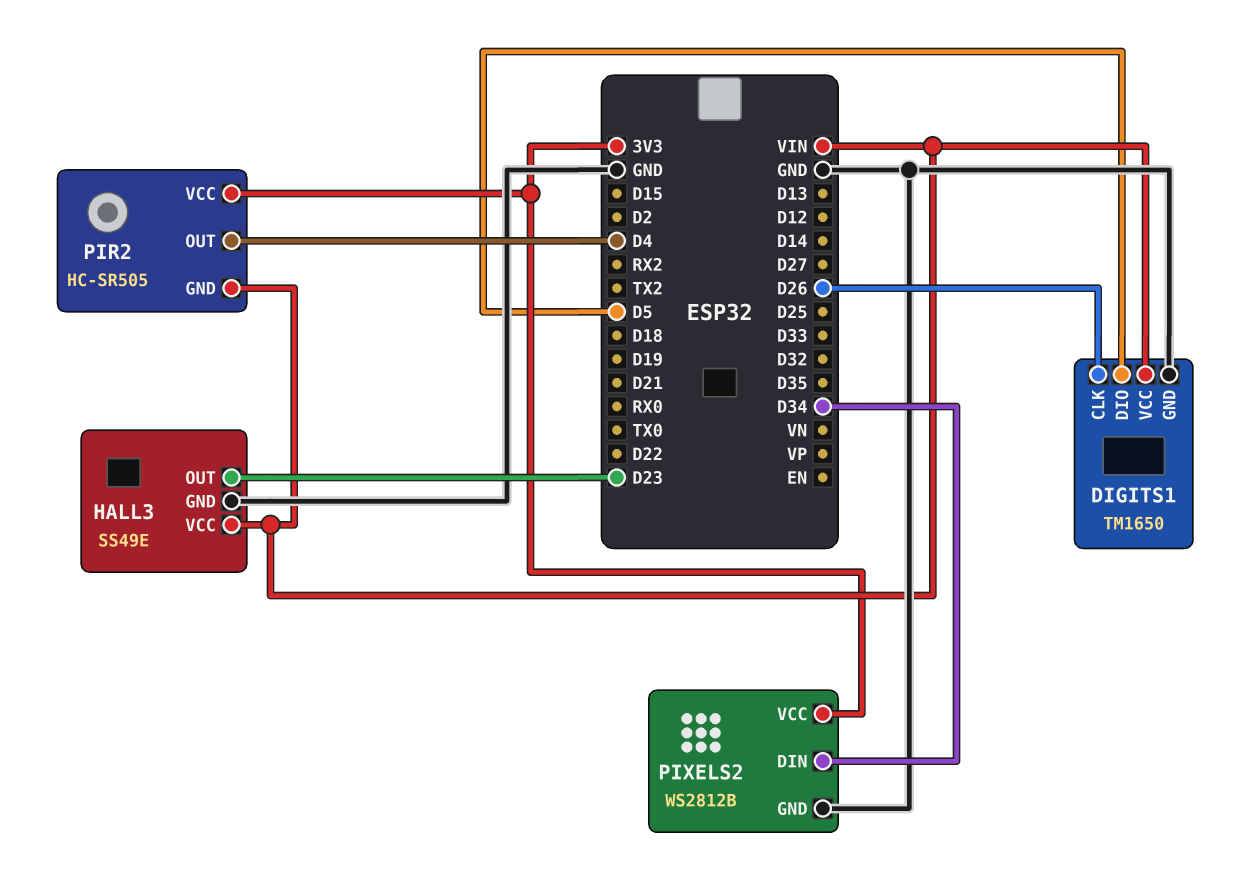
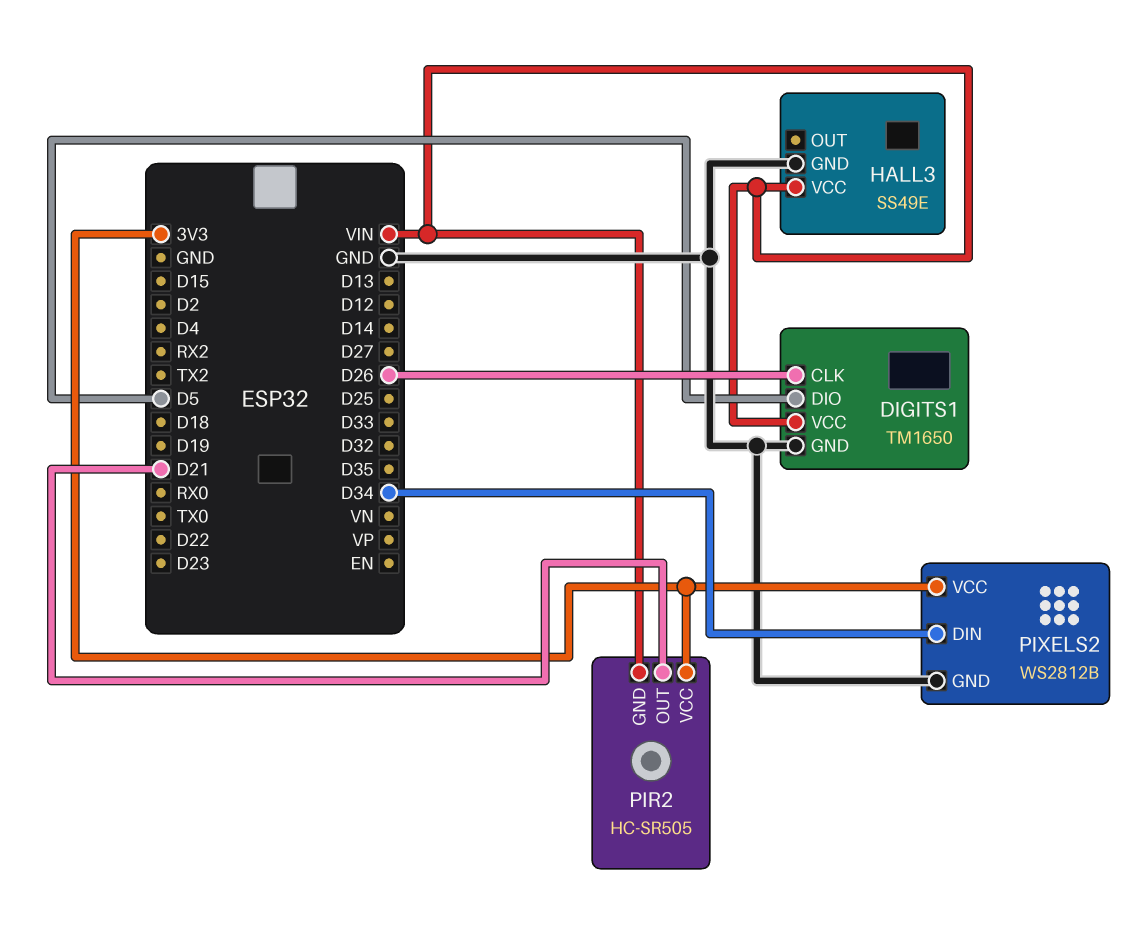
HALL3 pin OUT: D23 -> none
PIR2 pin OUT: D4 -> D21

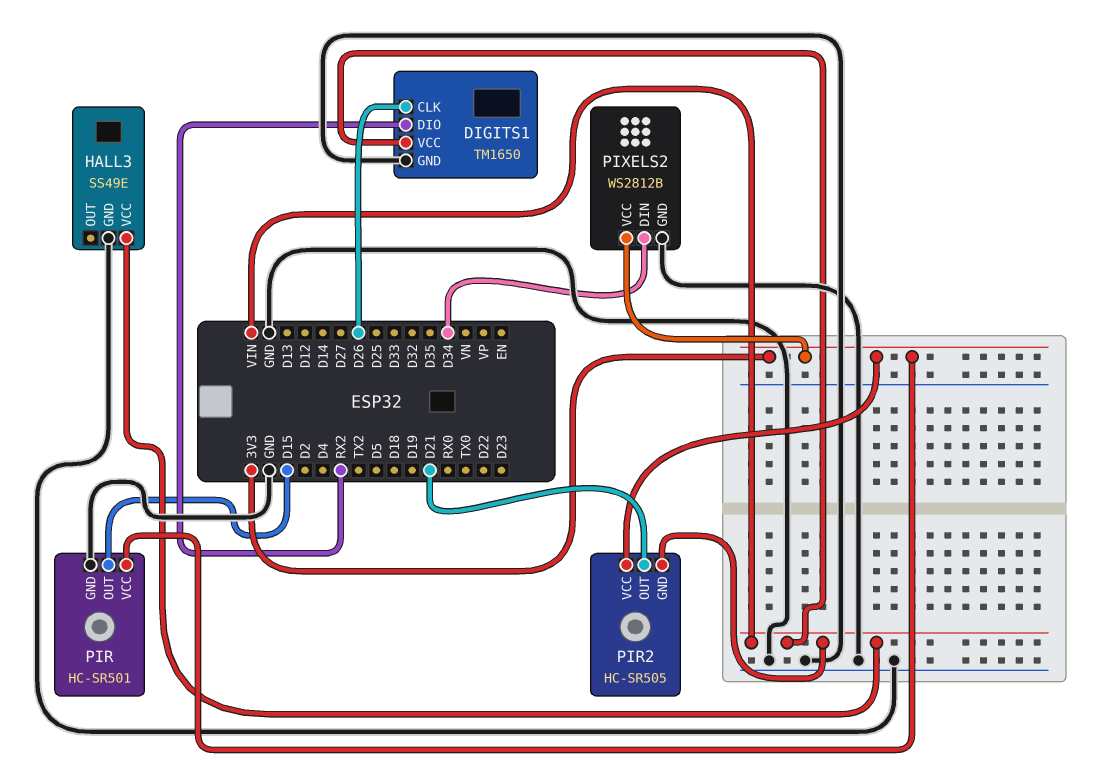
DIGITS1 pin DIO: D5 -> RX2
PIR: none -> HC-SR501
PIR pin GND: none -> GND
PIR pin OUT: none -> D15
PIR pin VCC: none -> 3V3

